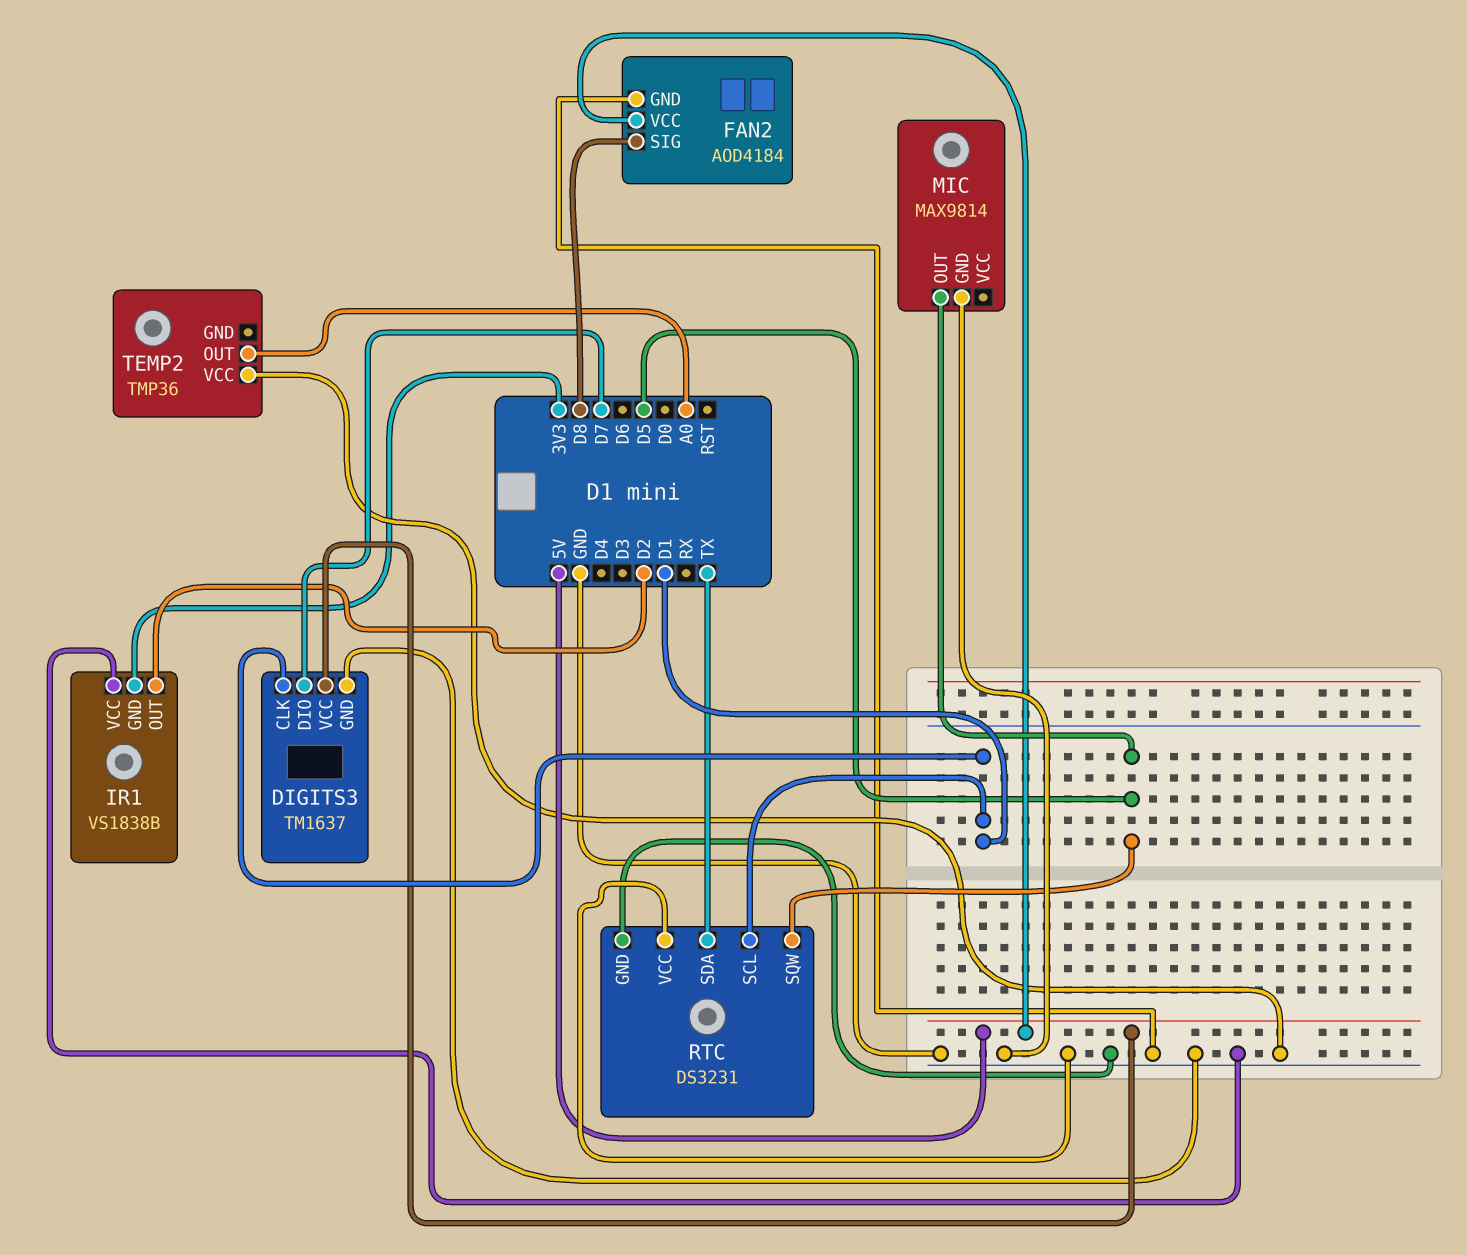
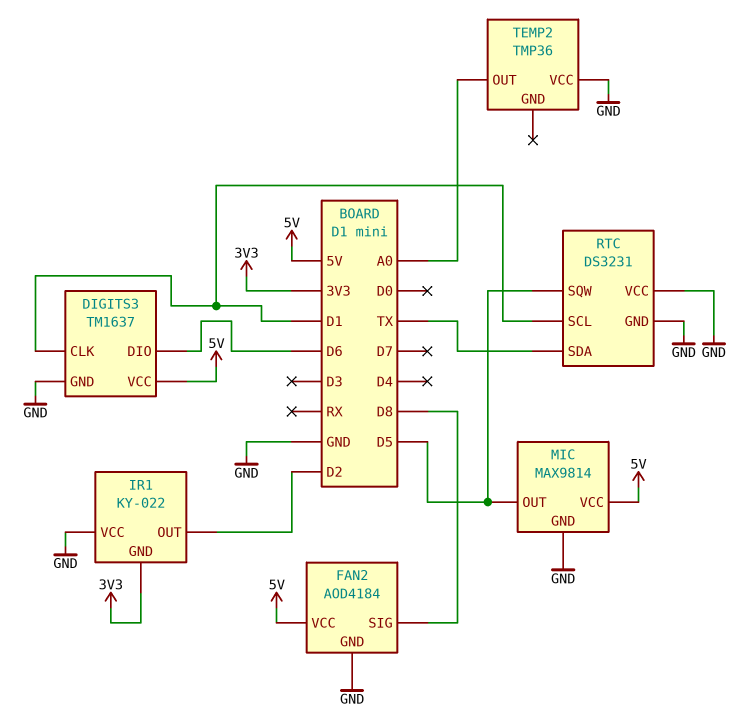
DIGITS3 pin DIO: D7 -> D6
IR1: VS1838B -> KY-022
MIC pin VCC: none -> 5V

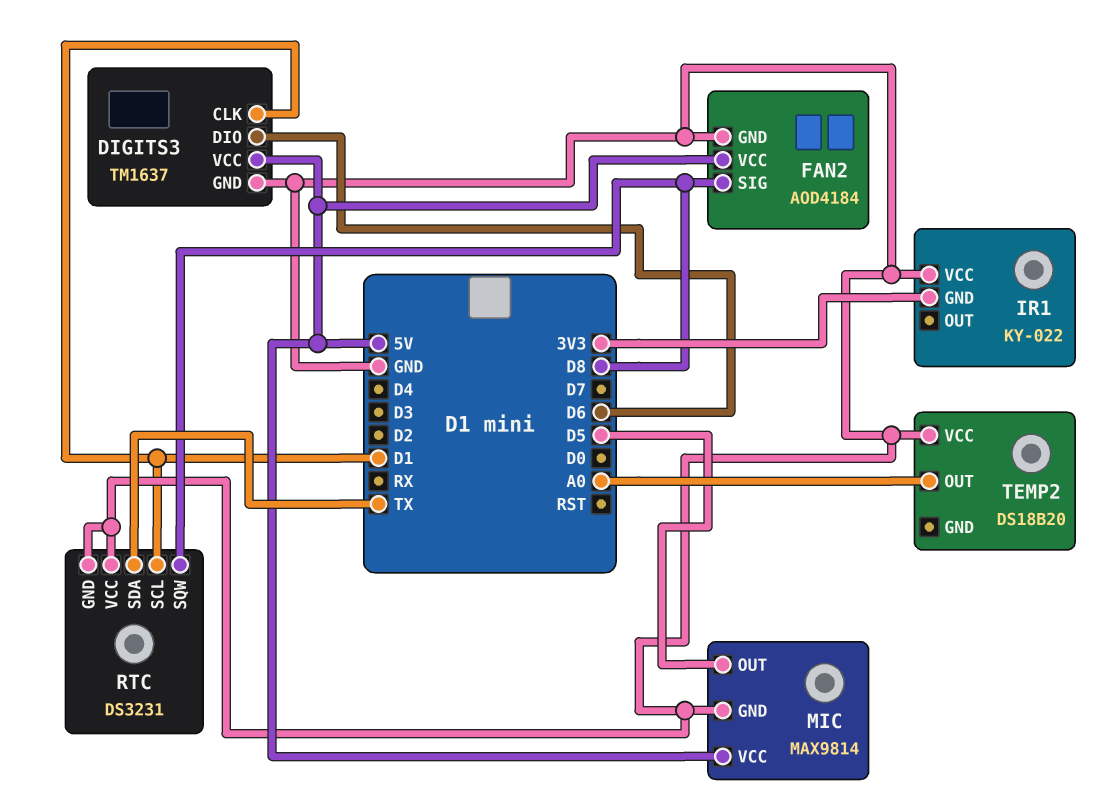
IR1 pin OUT: D2 -> none
RTC pin SQW: D5 -> D8
TEMP2: TMP36 -> DS18B20

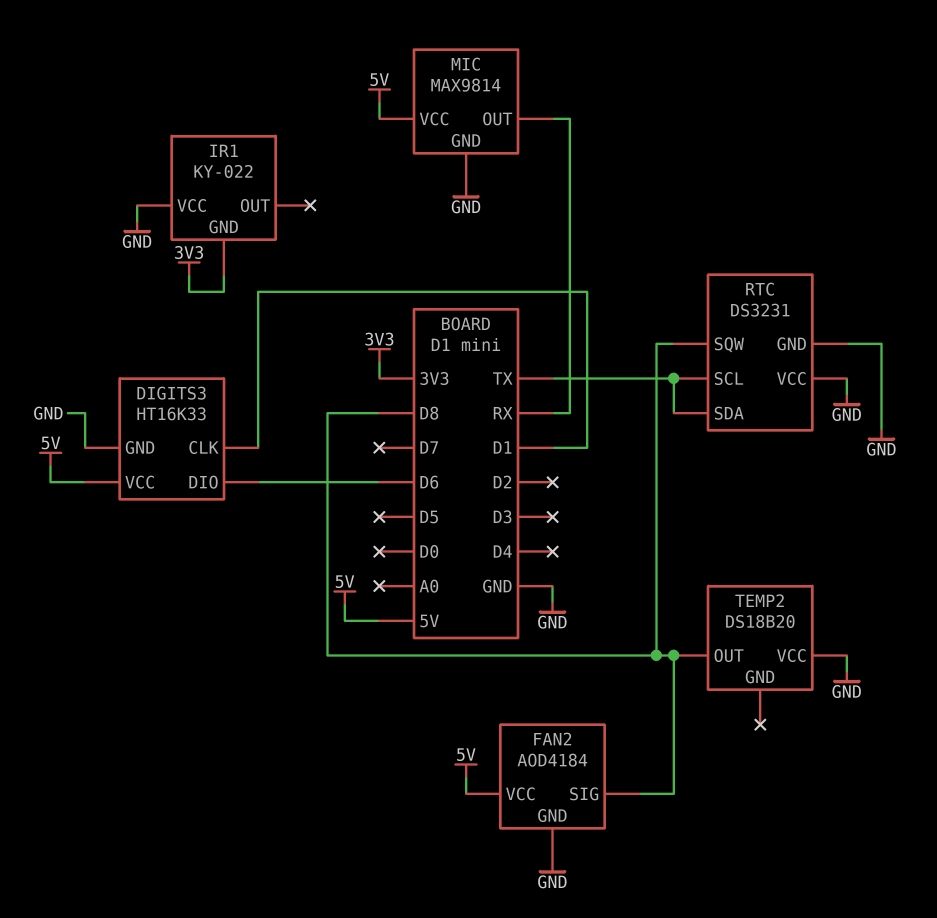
DIGITS3: TM1637 -> HT16K33
MIC pin OUT: D5 -> RX
RTC pin SCL: D1 -> TX
TEMP2 pin OUT: A0 -> D8

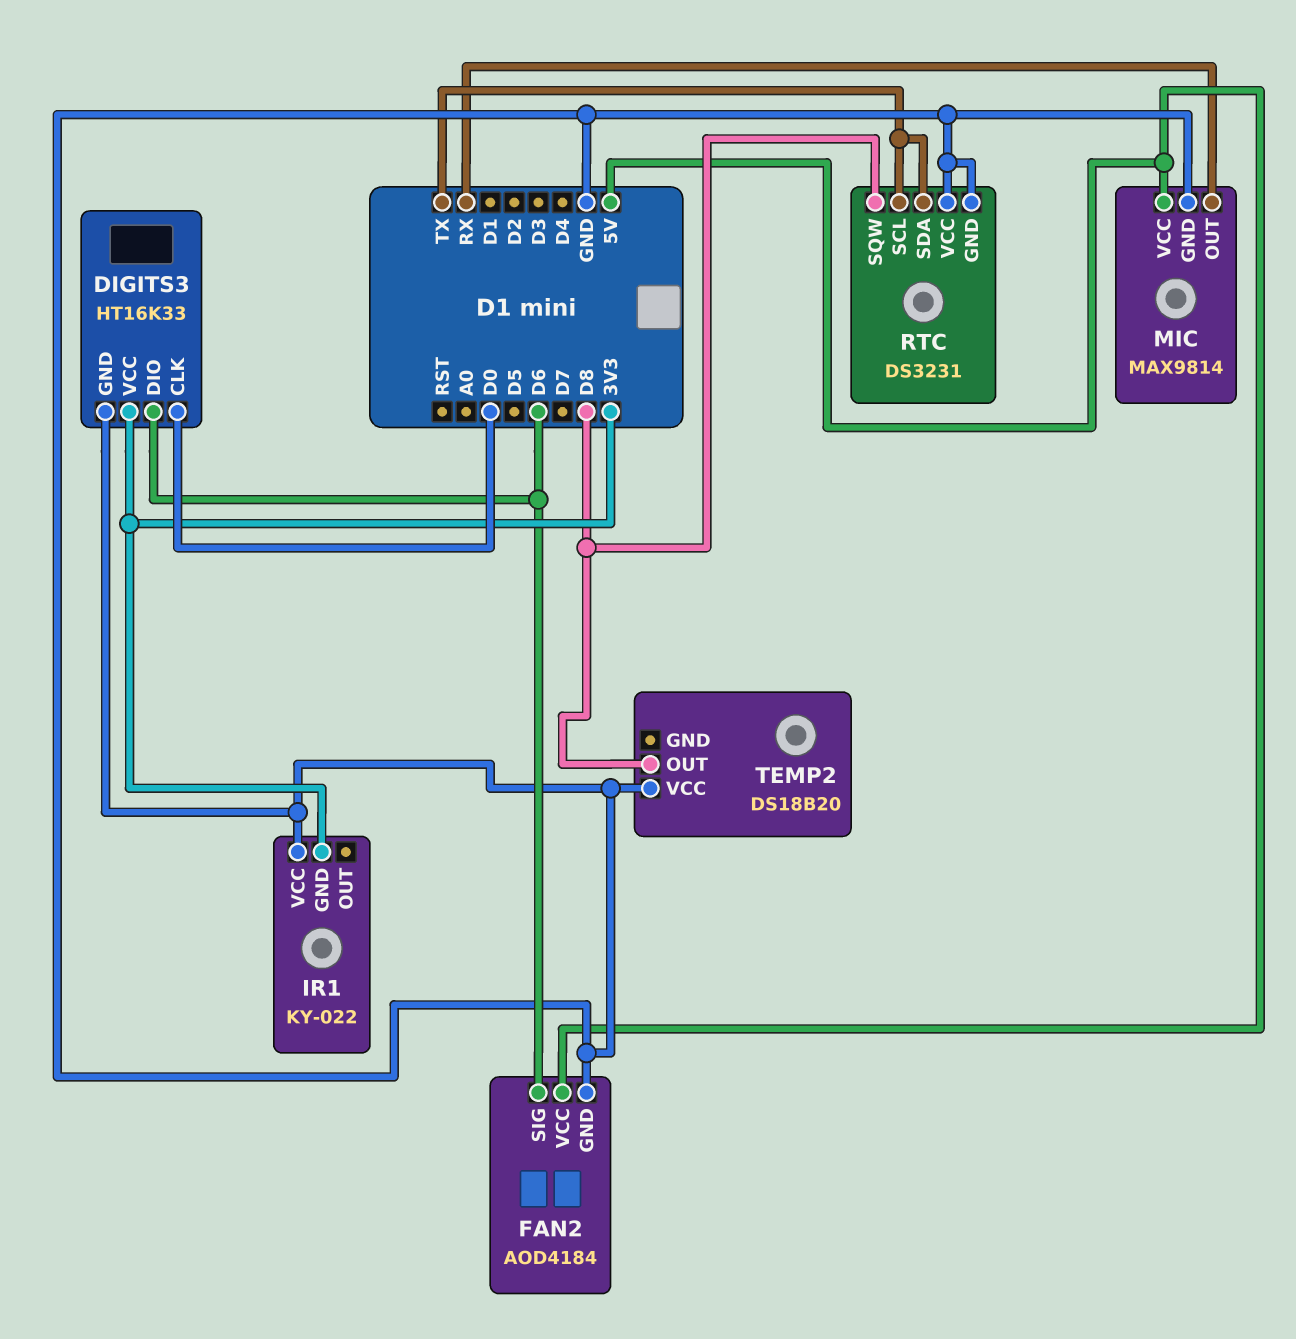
DIGITS3 pin CLK: D1 -> D0
DIGITS3 pin VCC: 5V -> 3V3
FAN2 pin SIG: D8 -> D6

